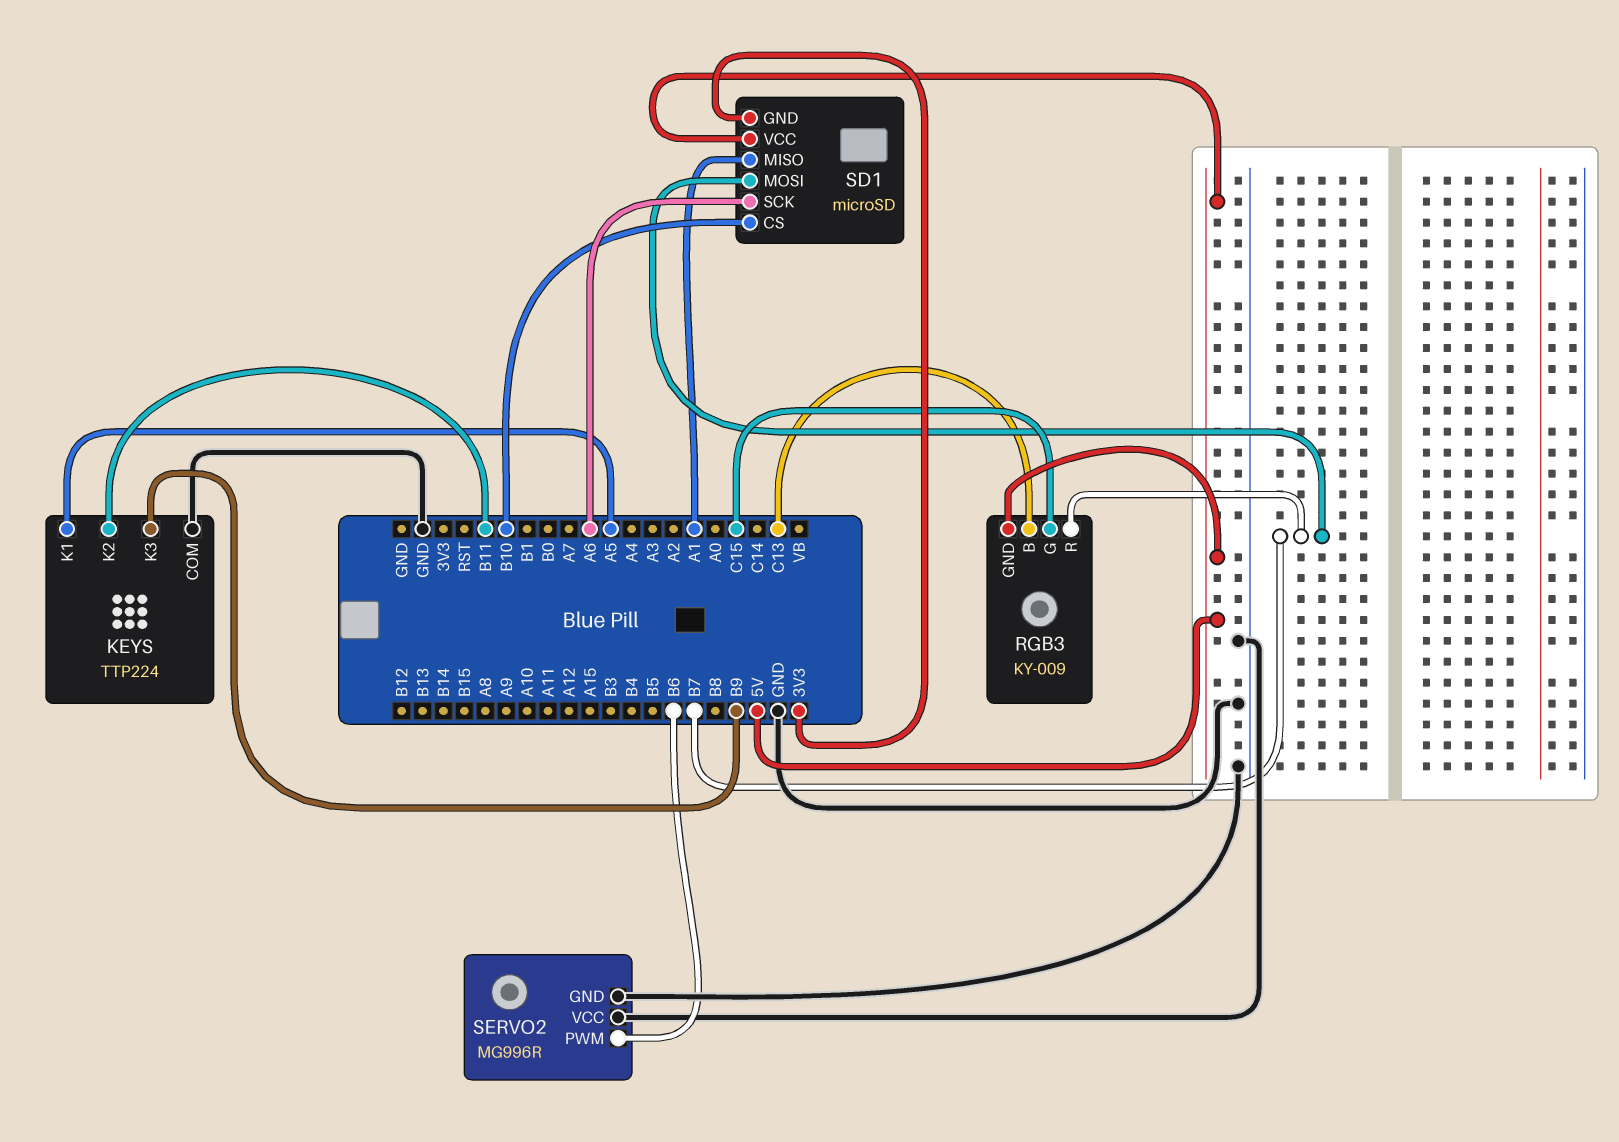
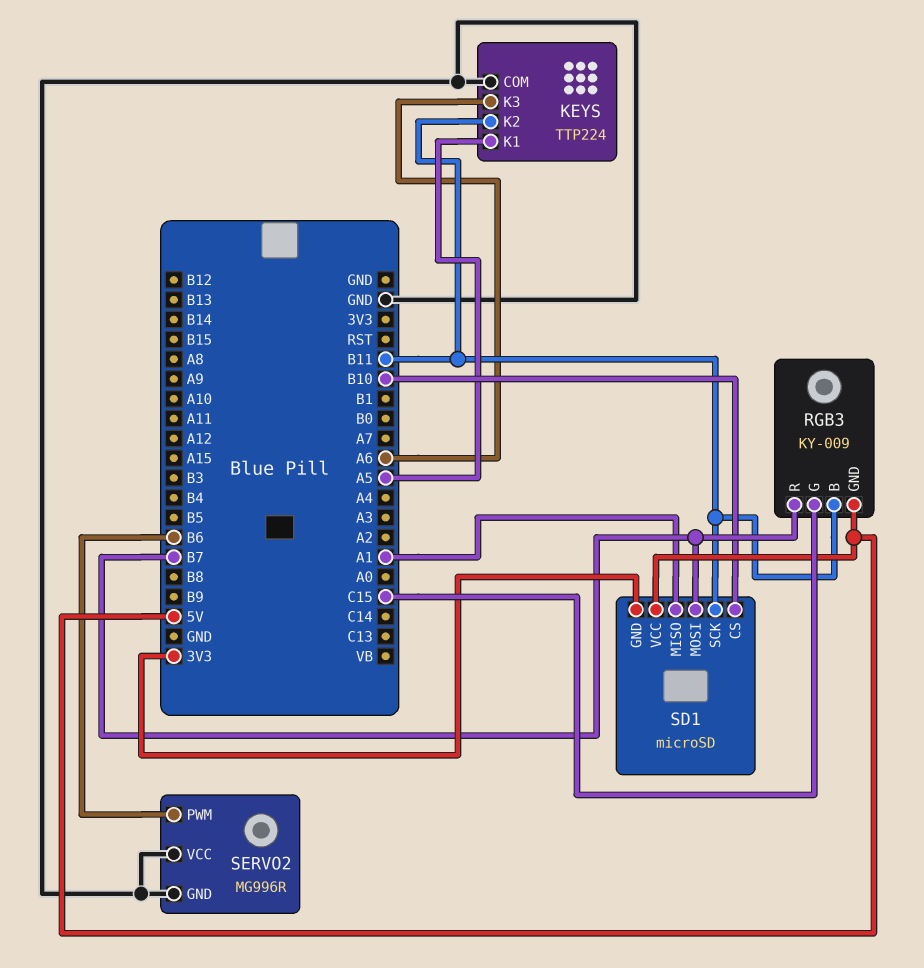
KEYS pin K3: B9 -> A6
RGB3 pin B: C13 -> B11
SD1 pin SCK: A6 -> B11

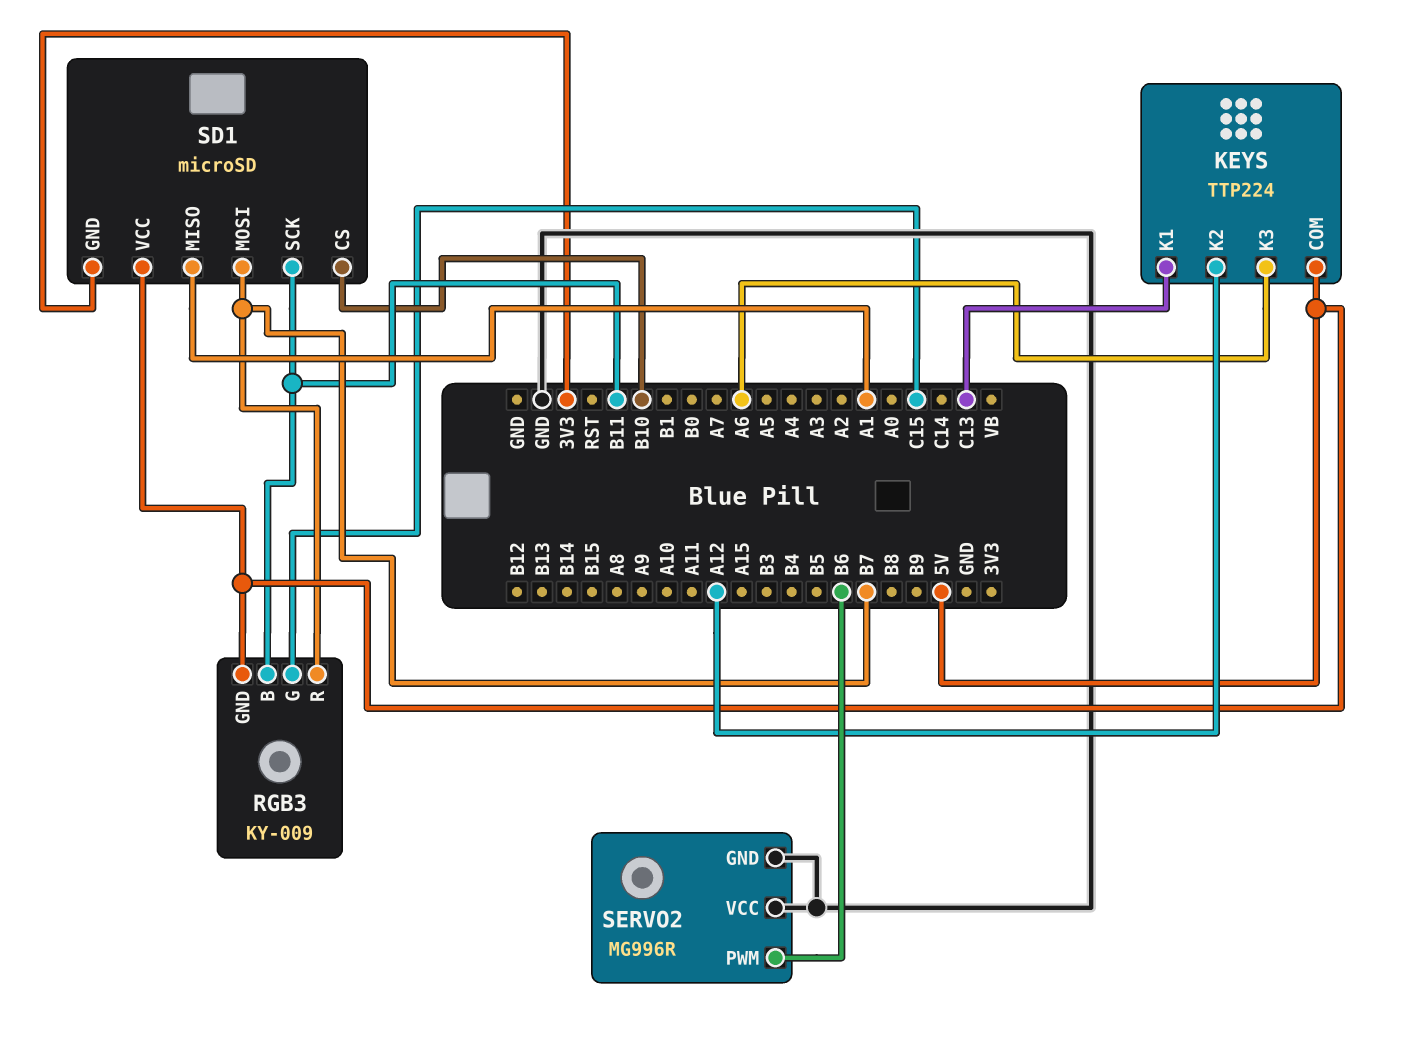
KEYS pin COM: GND -> 5V
KEYS pin K1: A5 -> C13
KEYS pin K2: B11 -> A12

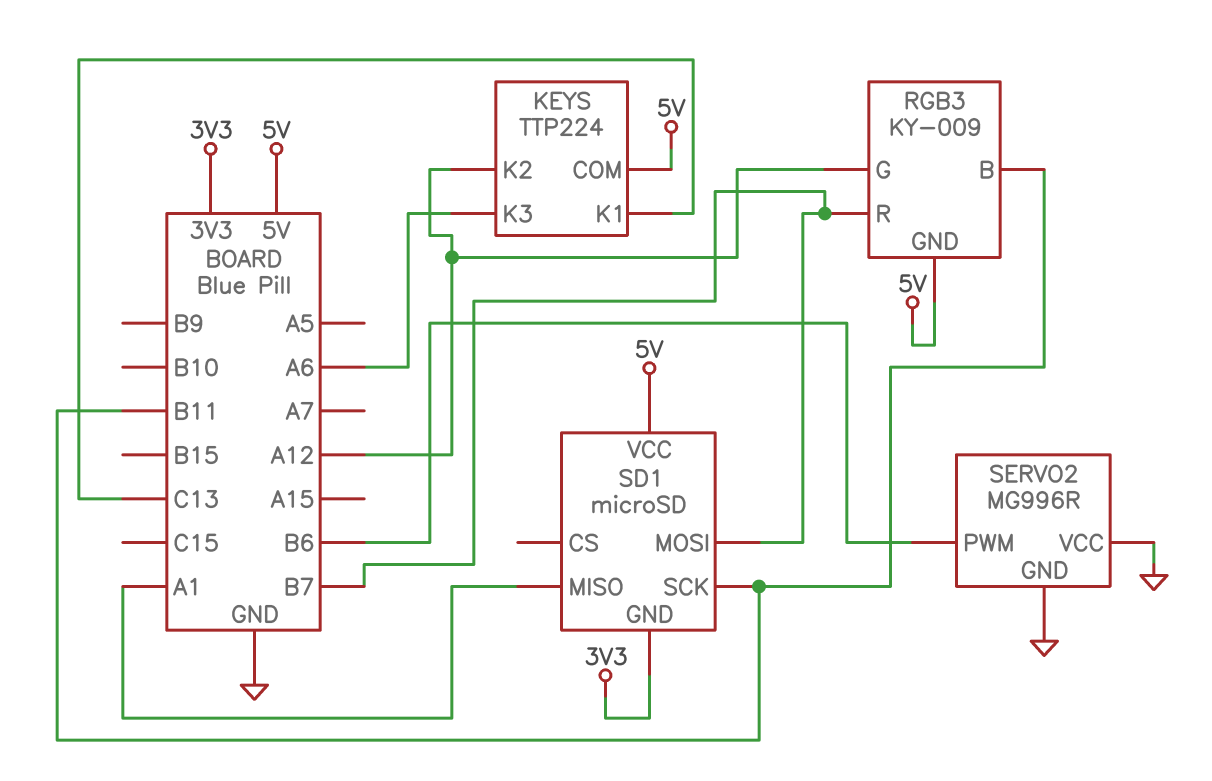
RGB3 pin G: C15 -> A12
SD1 pin CS: B10 -> none

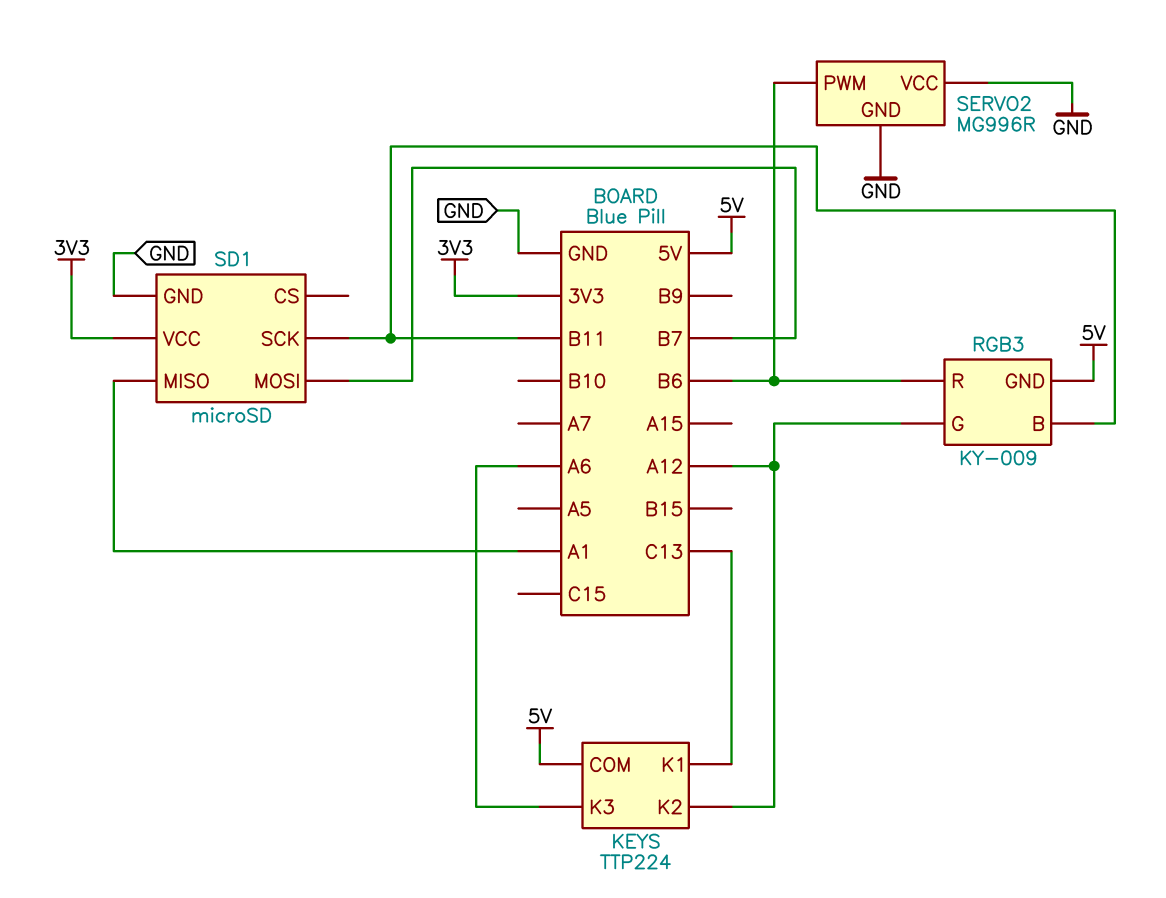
RGB3 pin R: B7 -> B6
SD1 pin GND: 3V3 -> GND
SD1 pin VCC: 5V -> 3V3

